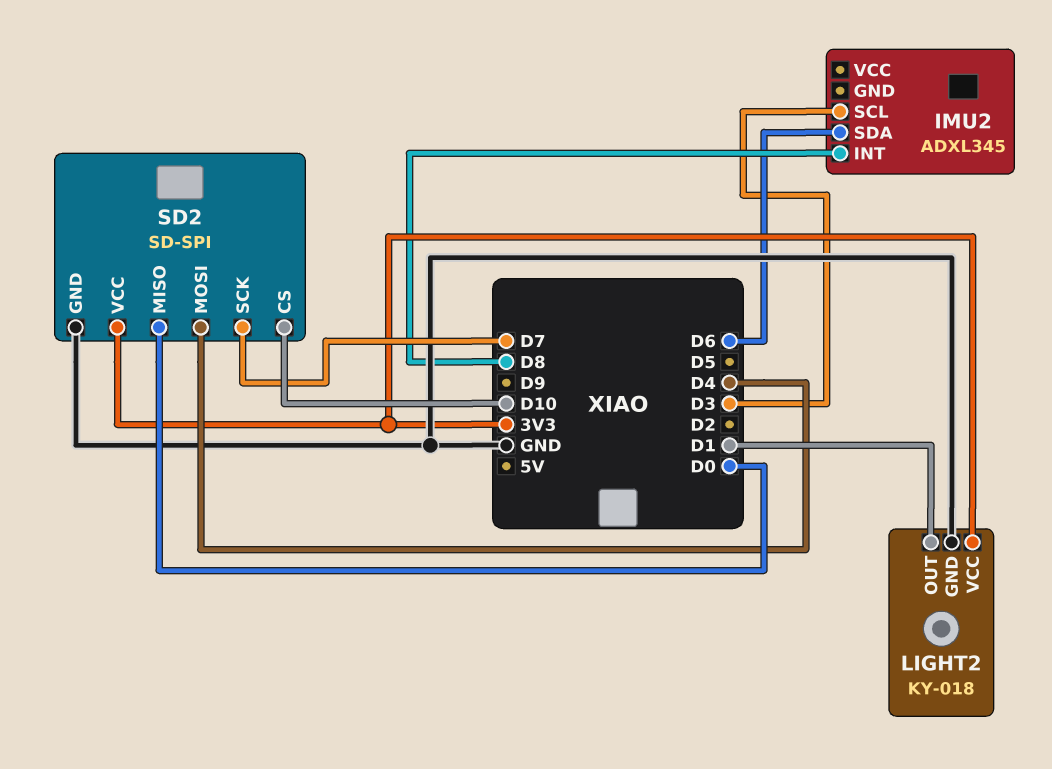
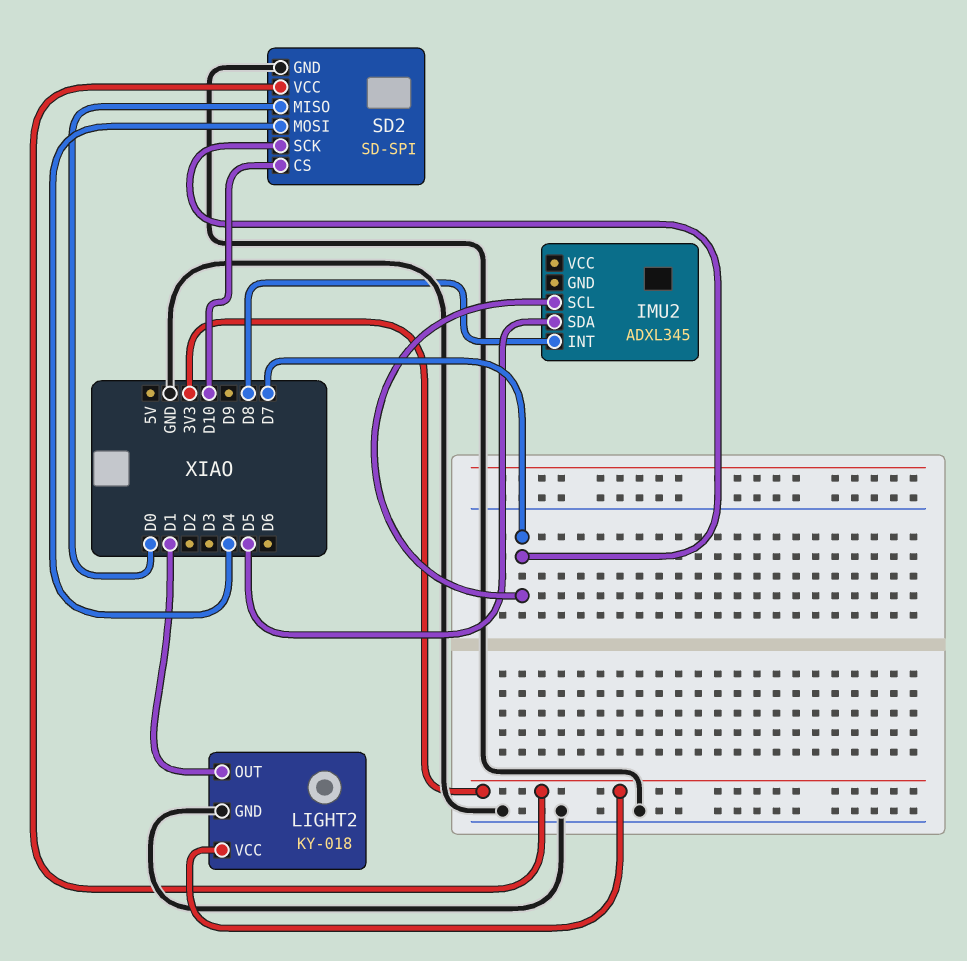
IMU2 pin SCL: D3 -> D7
IMU2 pin SDA: D6 -> D5

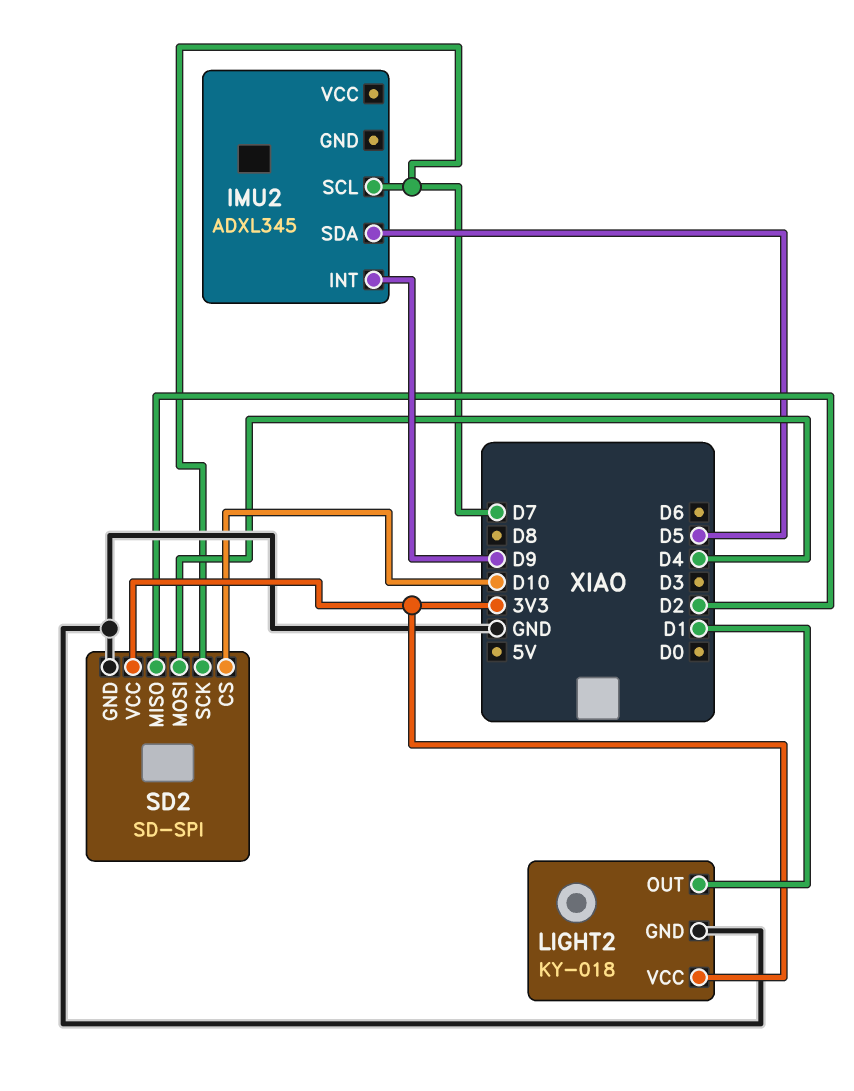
IMU2 pin INT: D8 -> D9
SD2 pin MISO: D0 -> D2

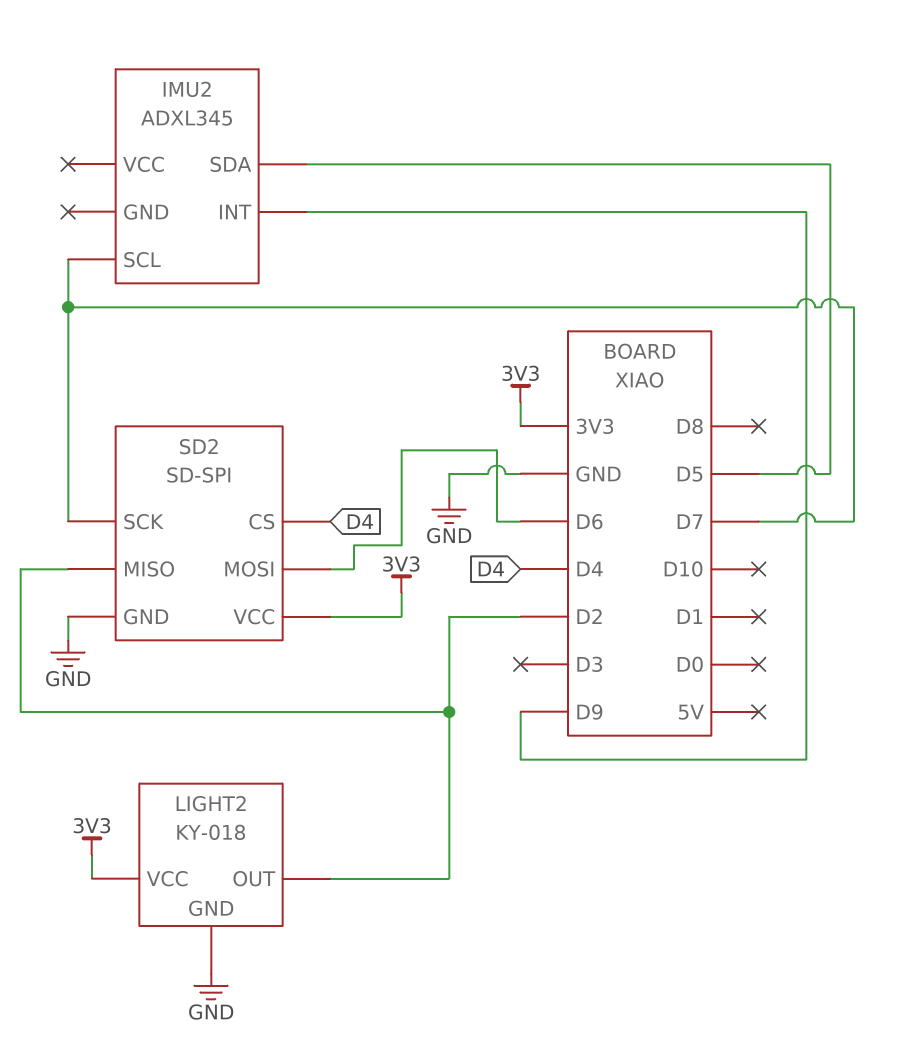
LIGHT2 pin OUT: D1 -> D2
SD2 pin CS: D10 -> D4
SD2 pin MOSI: D4 -> D6

